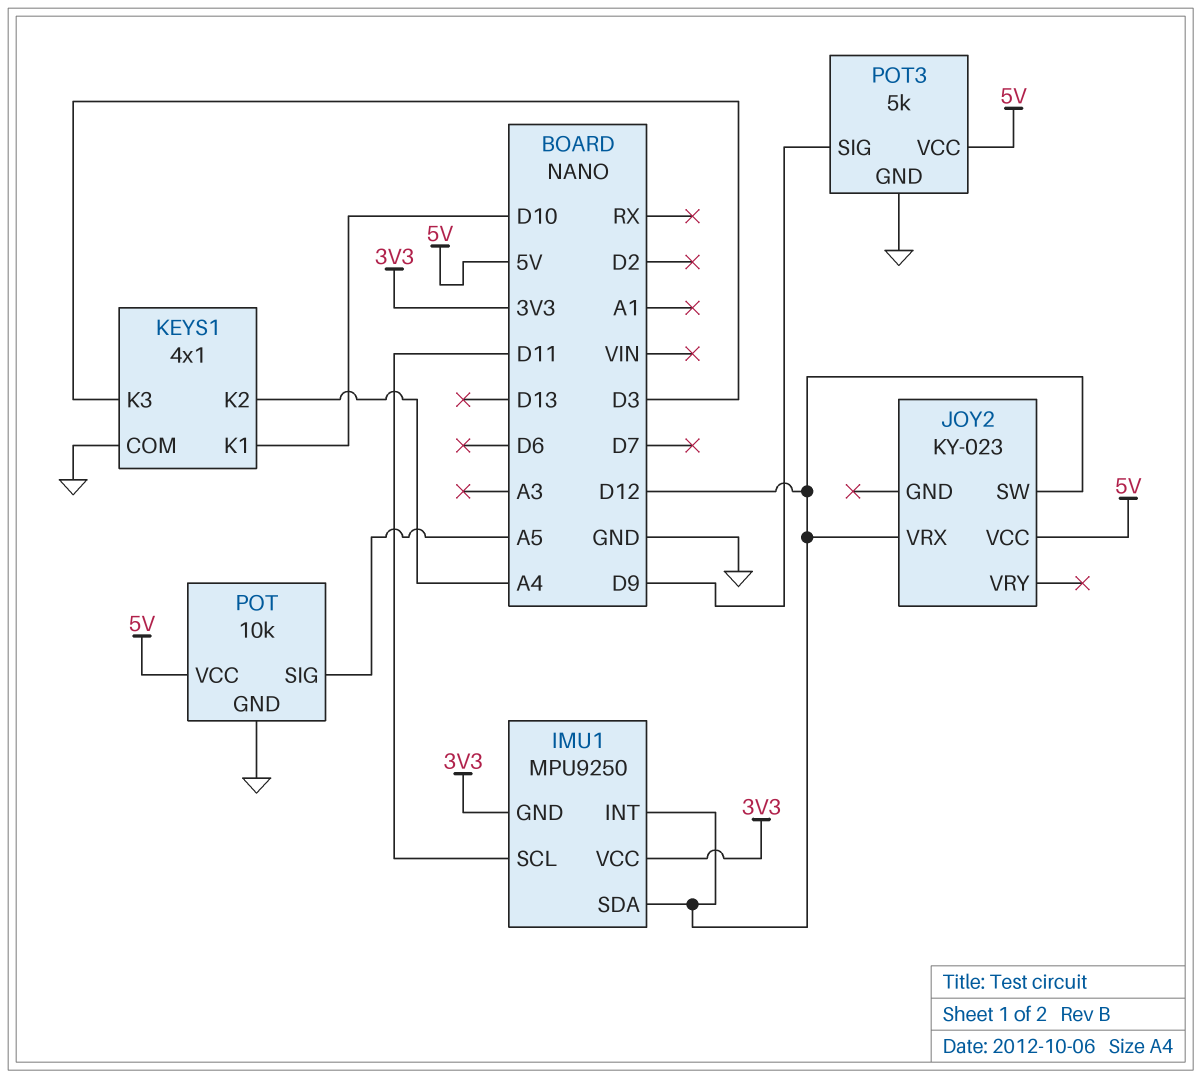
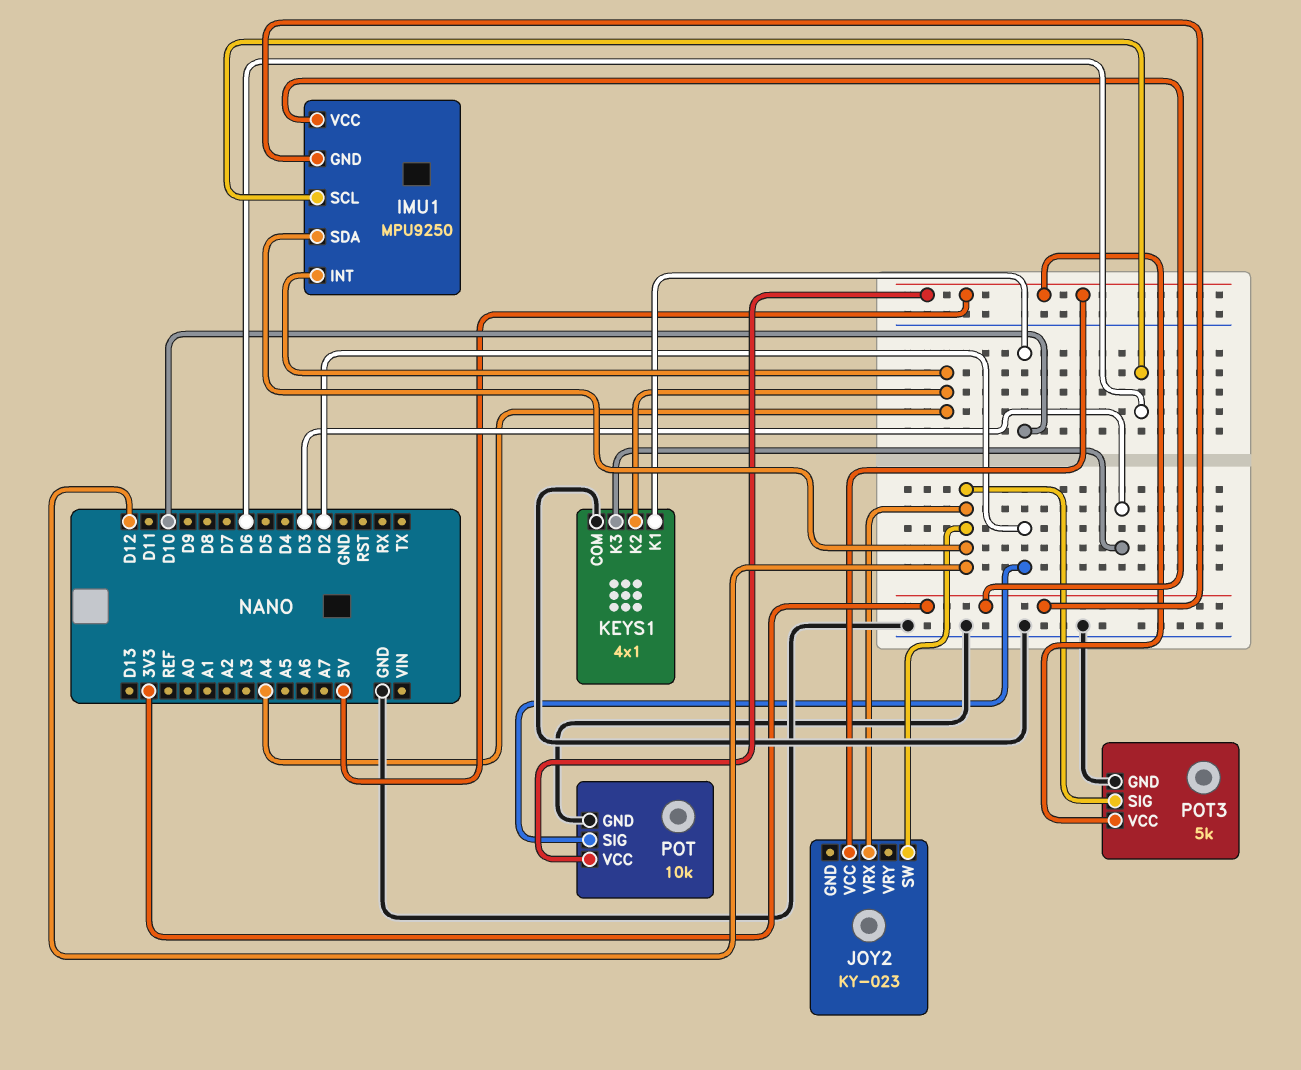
IMU1 pin INT: D12 -> A4
IMU1 pin SCL: D11 -> D6
POT pin SIG: A5 -> D2
POT3 pin SIG: D9 -> D12

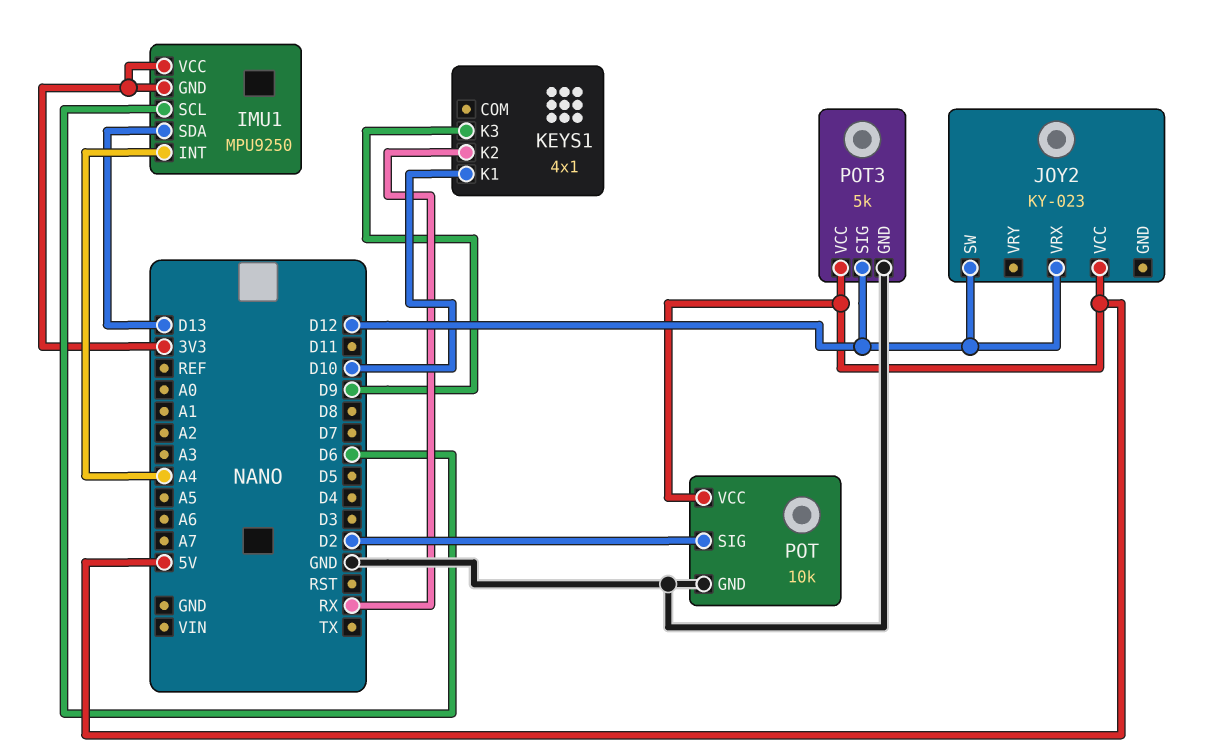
IMU1 pin SDA: D12 -> D13
KEYS1 pin COM: GND -> none
KEYS1 pin K2: A4 -> RX
KEYS1 pin K3: D3 -> D9

